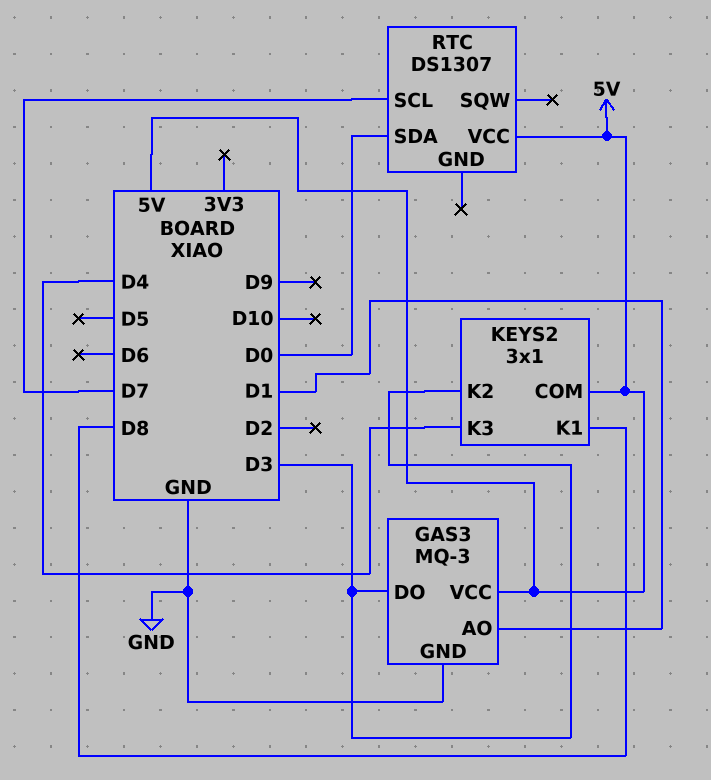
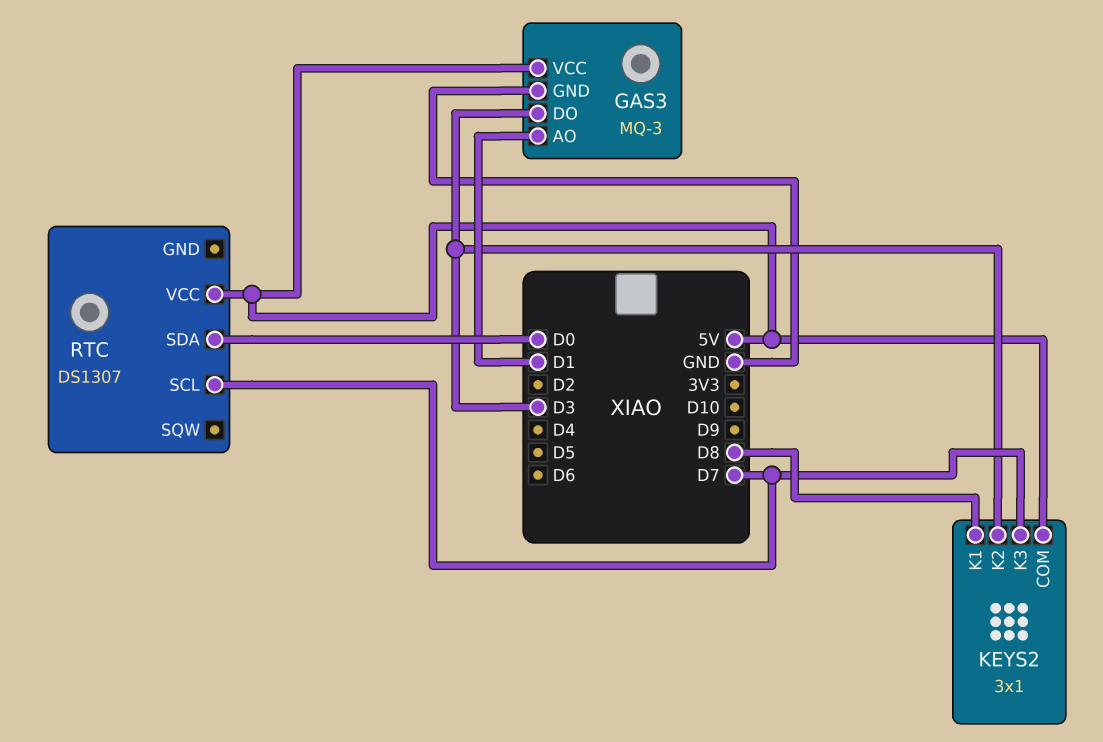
KEYS2 pin K3: D4 -> D7

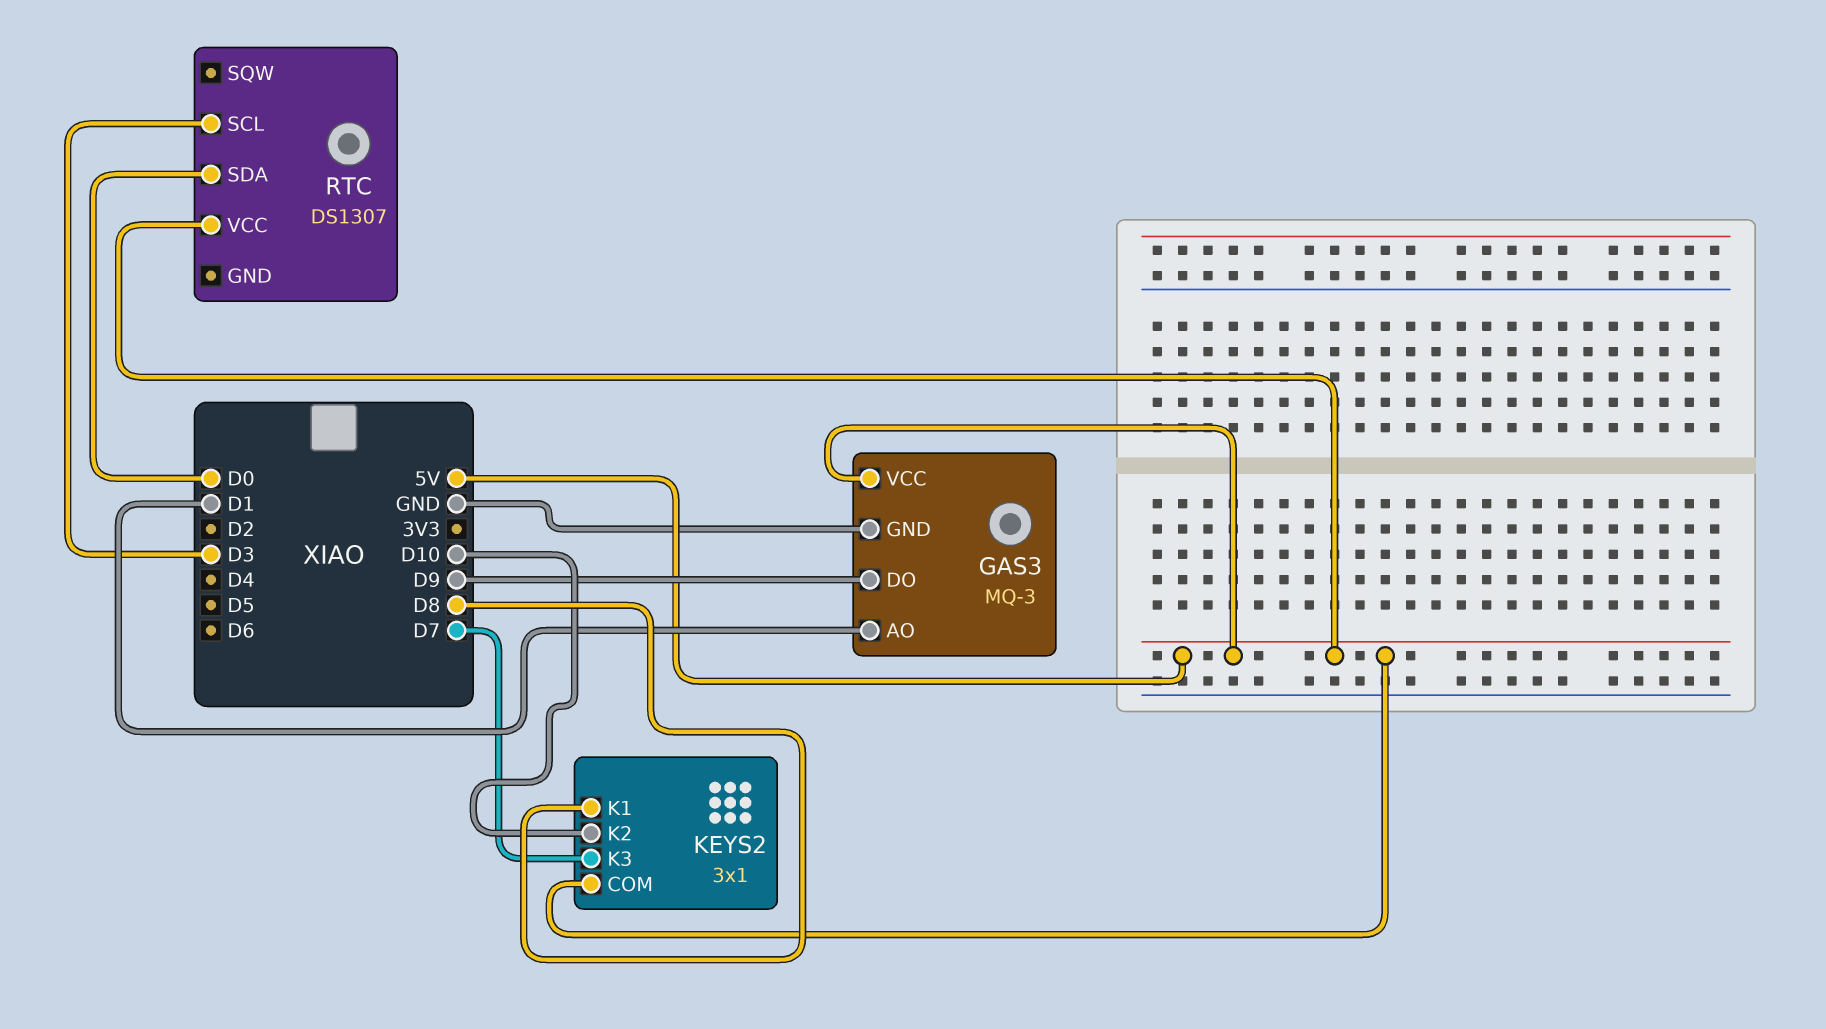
GAS3 pin DO: D3 -> D9
KEYS2 pin K2: D3 -> D10
RTC pin SCL: D7 -> D3

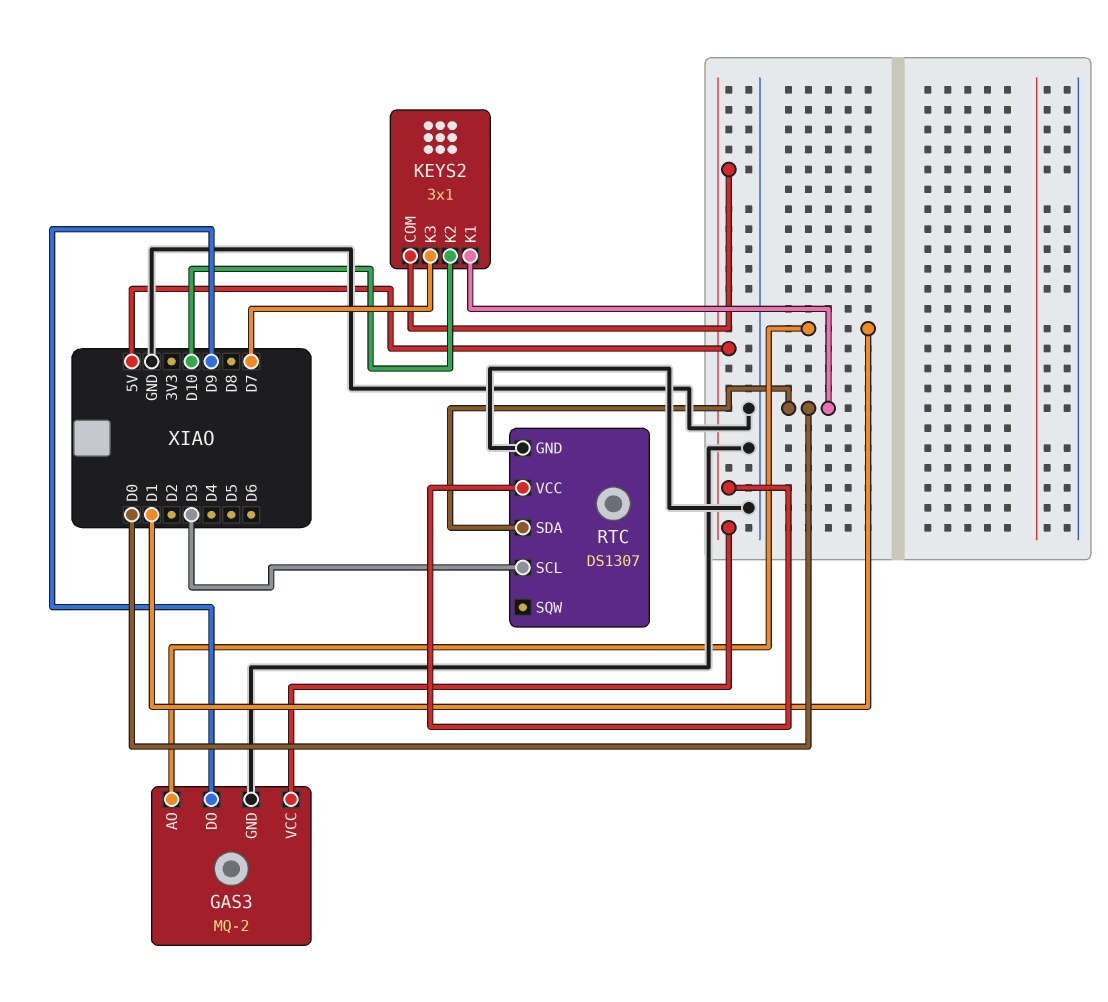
GAS3: MQ-3 -> MQ-2
KEYS2 pin K1: D8 -> D0
RTC pin GND: none -> GND

